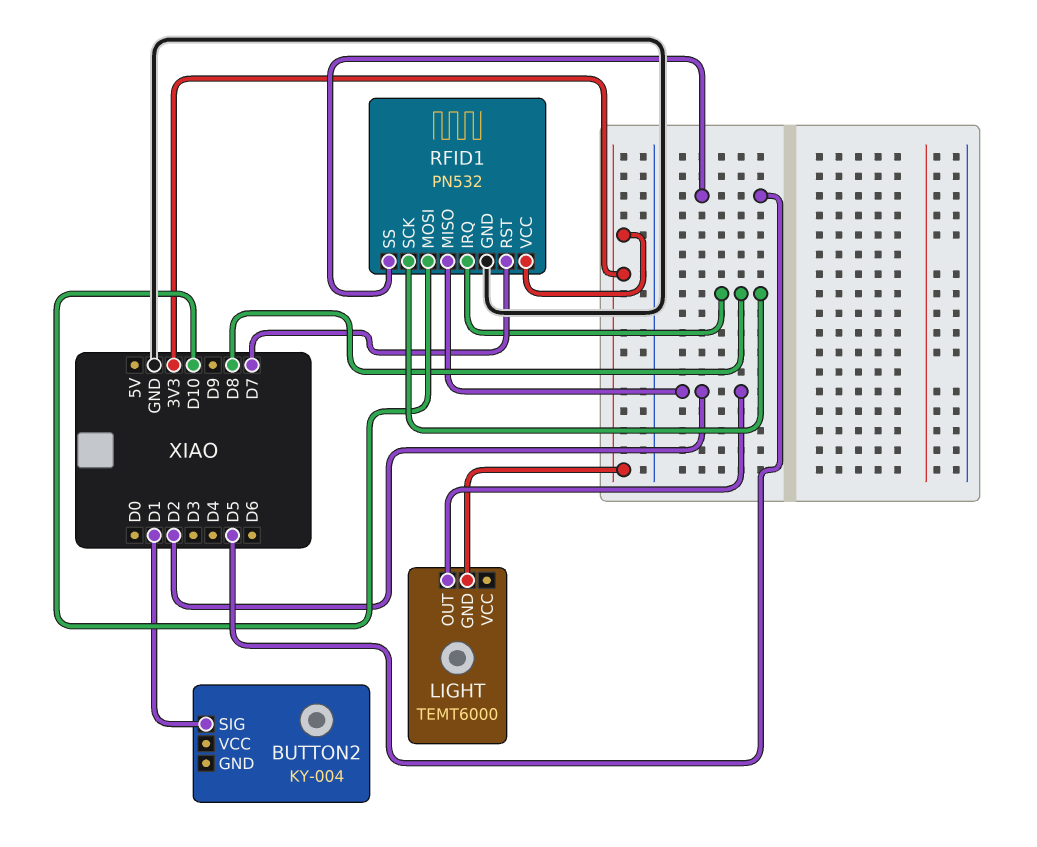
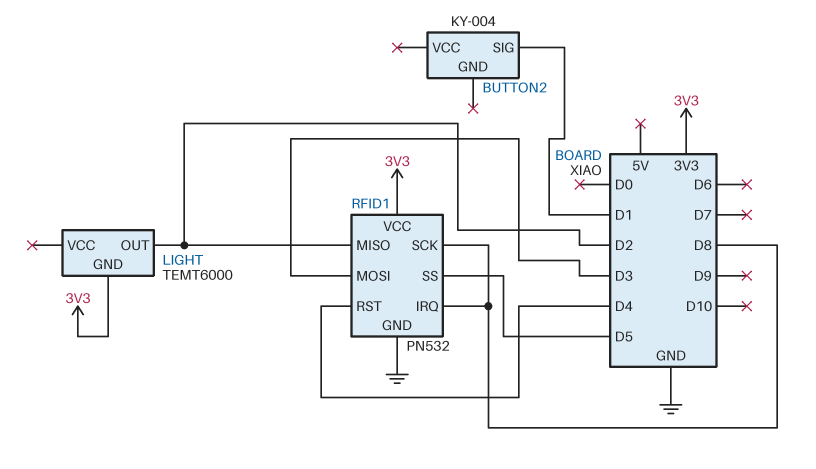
RFID1 pin MOSI: D10 -> D3
RFID1 pin RST: D7 -> D4

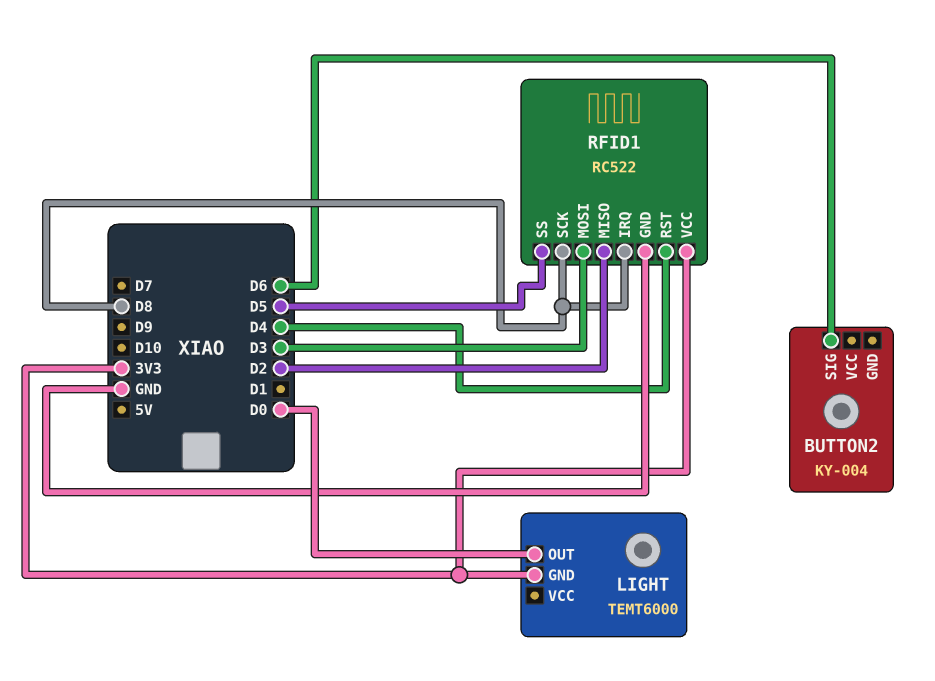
BUTTON2 pin SIG: D1 -> D6
LIGHT pin OUT: D2 -> D0
RFID1: PN532 -> RC522

